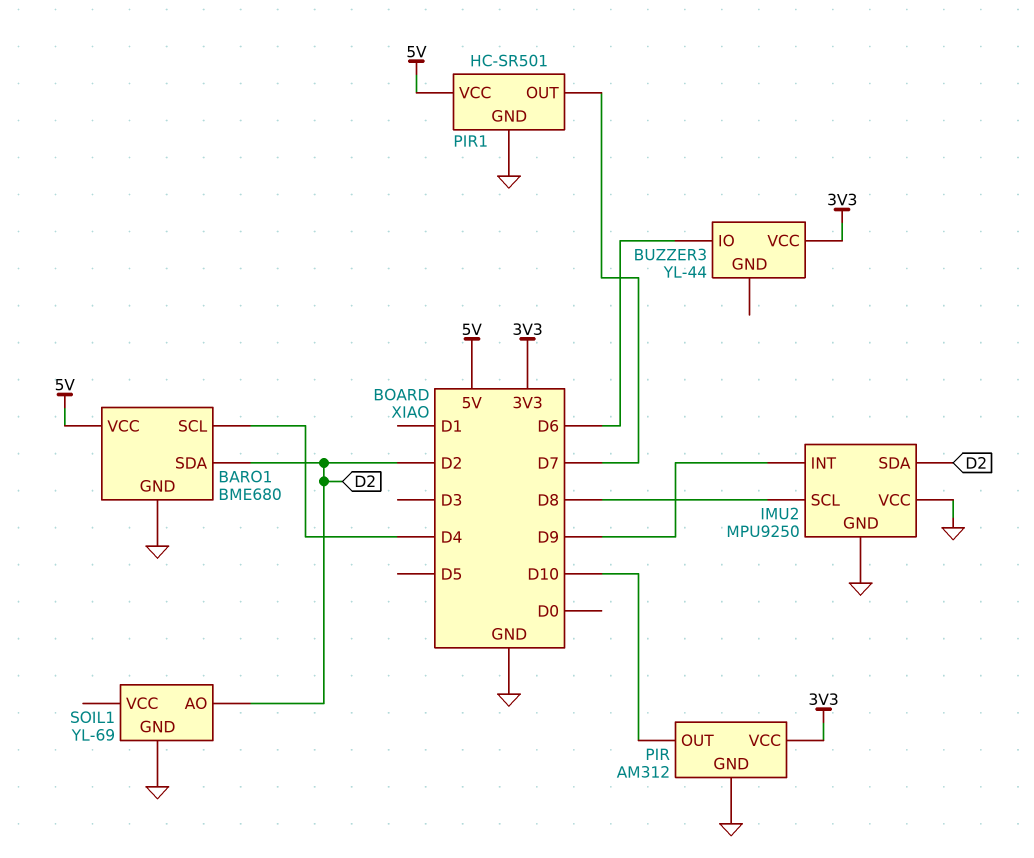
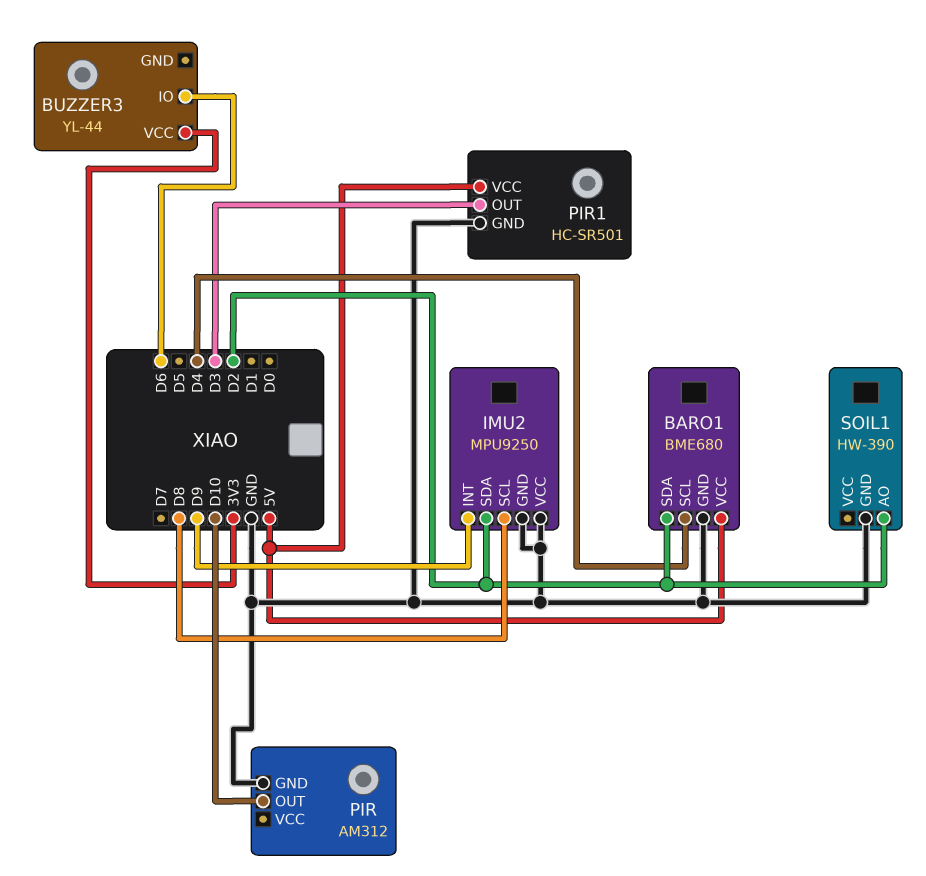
PIR pin VCC: 3V3 -> none
PIR1 pin OUT: D7 -> D3
SOIL1: YL-69 -> HW-390

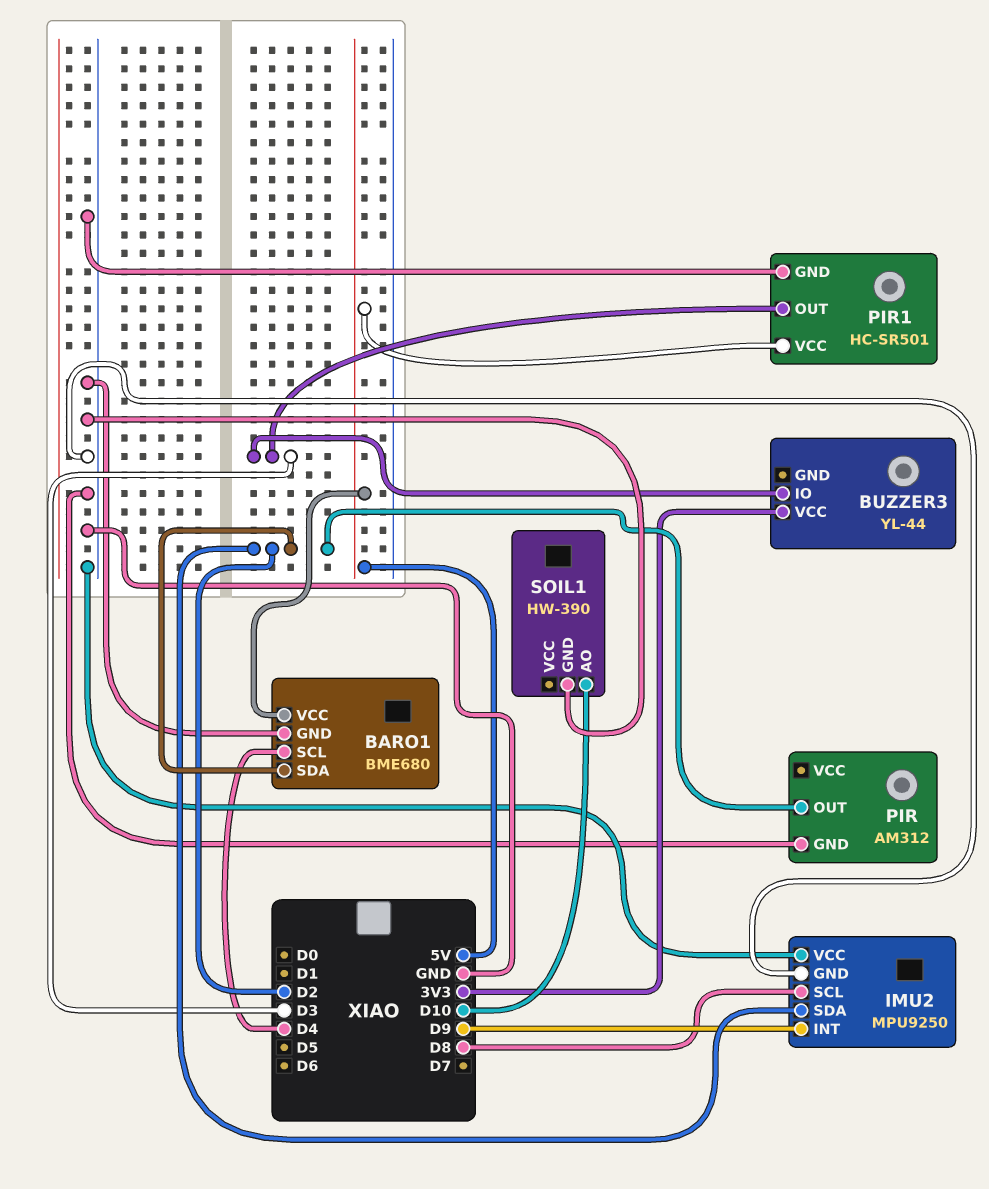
BUZZER3 pin IO: D6 -> D3
PIR pin OUT: D10 -> D2
SOIL1 pin AO: D2 -> D10

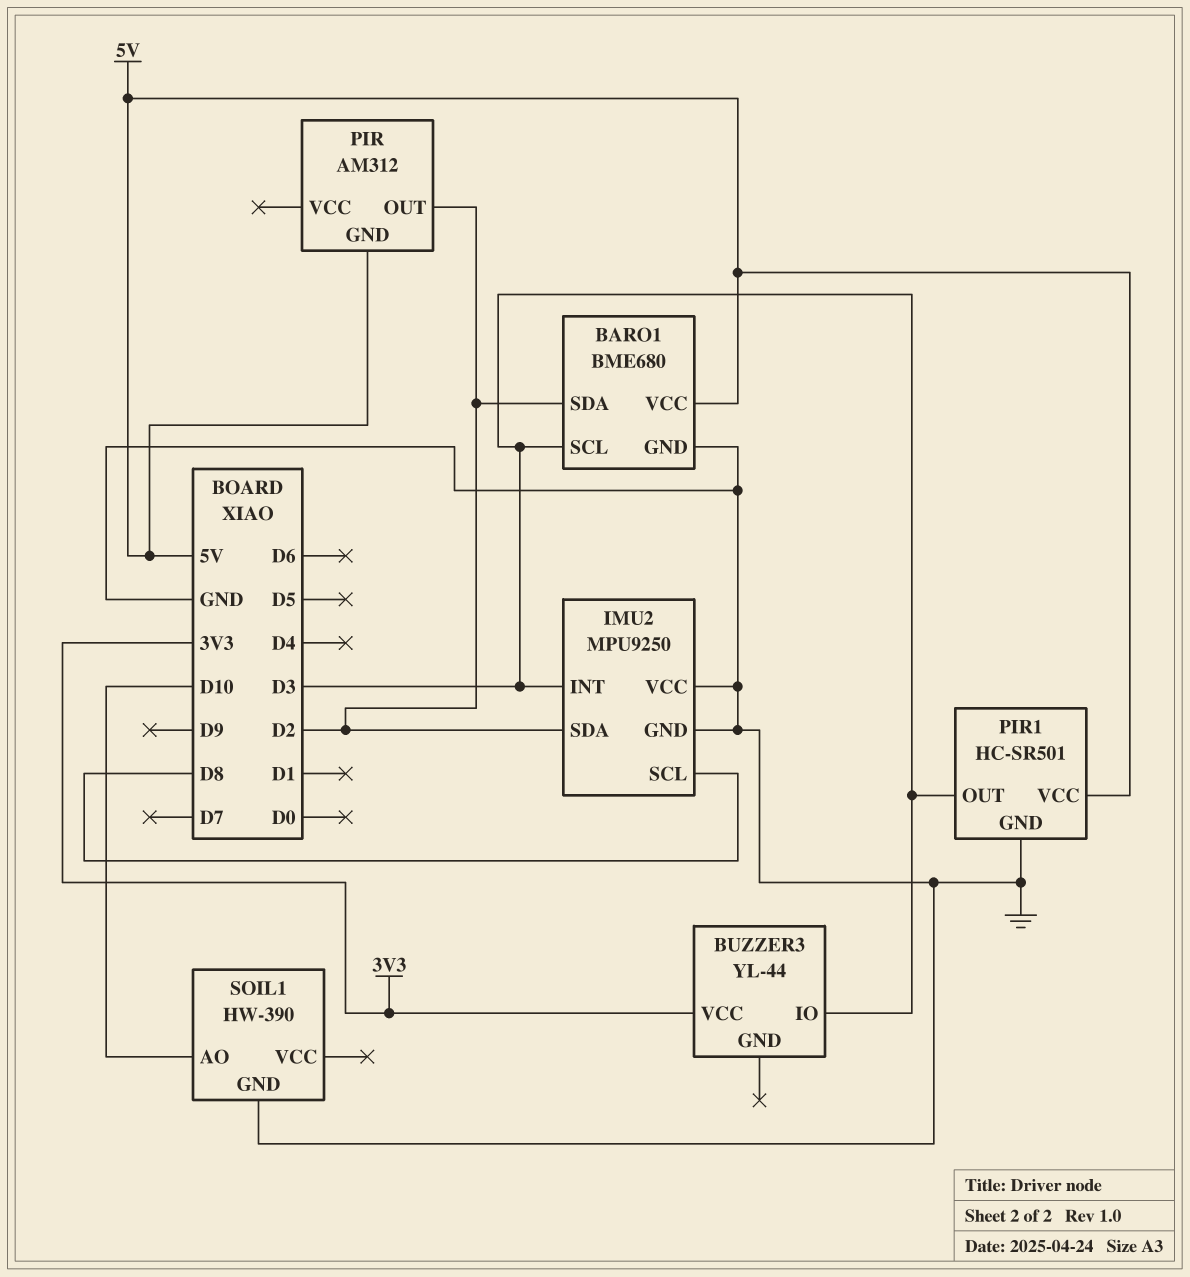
BARO1 pin SCL: D4 -> D3
IMU2 pin INT: D9 -> D3
PIR pin GND: GND -> 5V

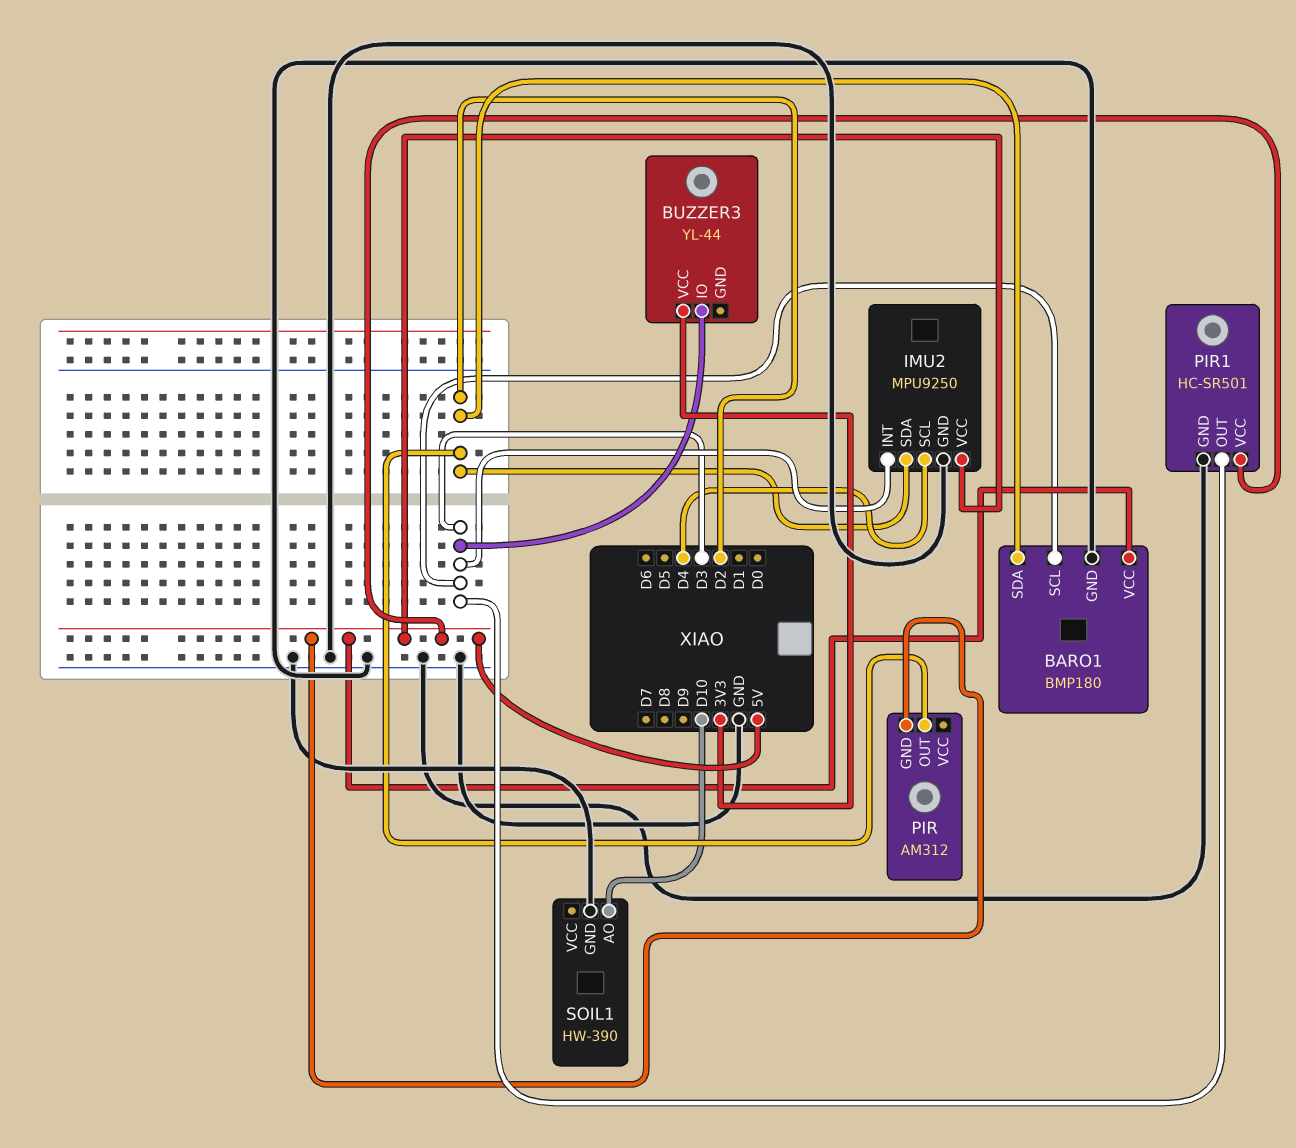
BARO1: BME680 -> BMP180
IMU2 pin SCL: D8 -> D4
IMU2 pin VCC: GND -> 5V

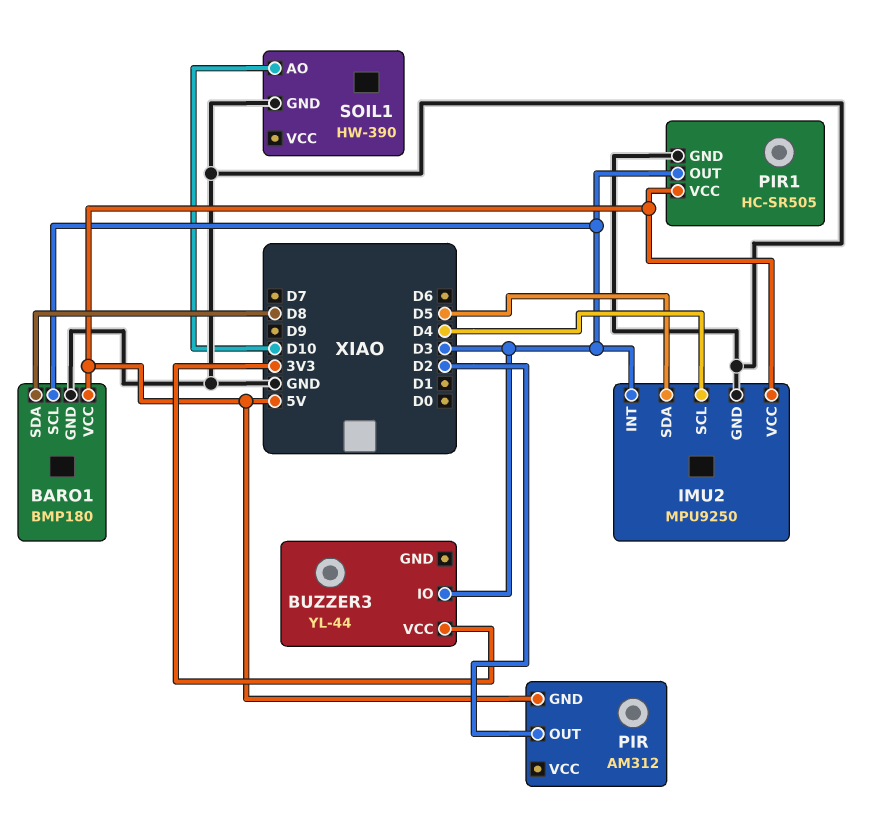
BARO1 pin SDA: D2 -> D8
IMU2 pin SDA: D2 -> D5
PIR1: HC-SR501 -> HC-SR505

